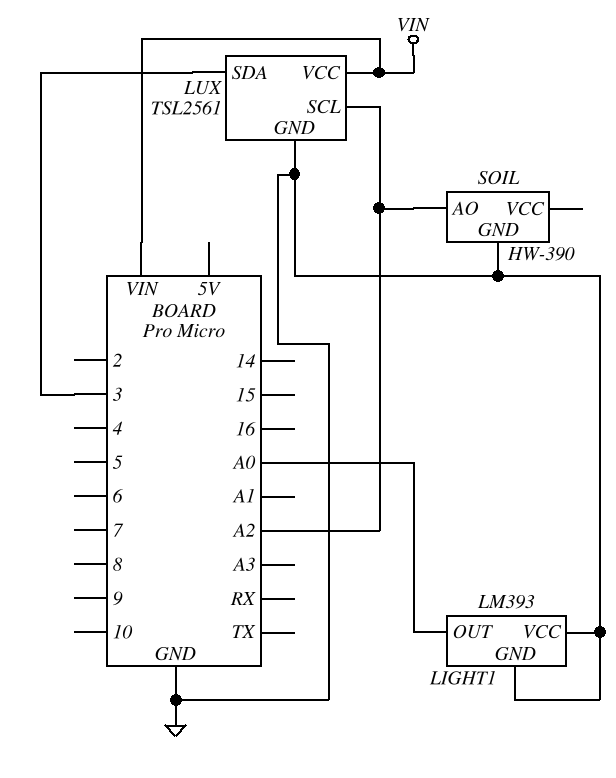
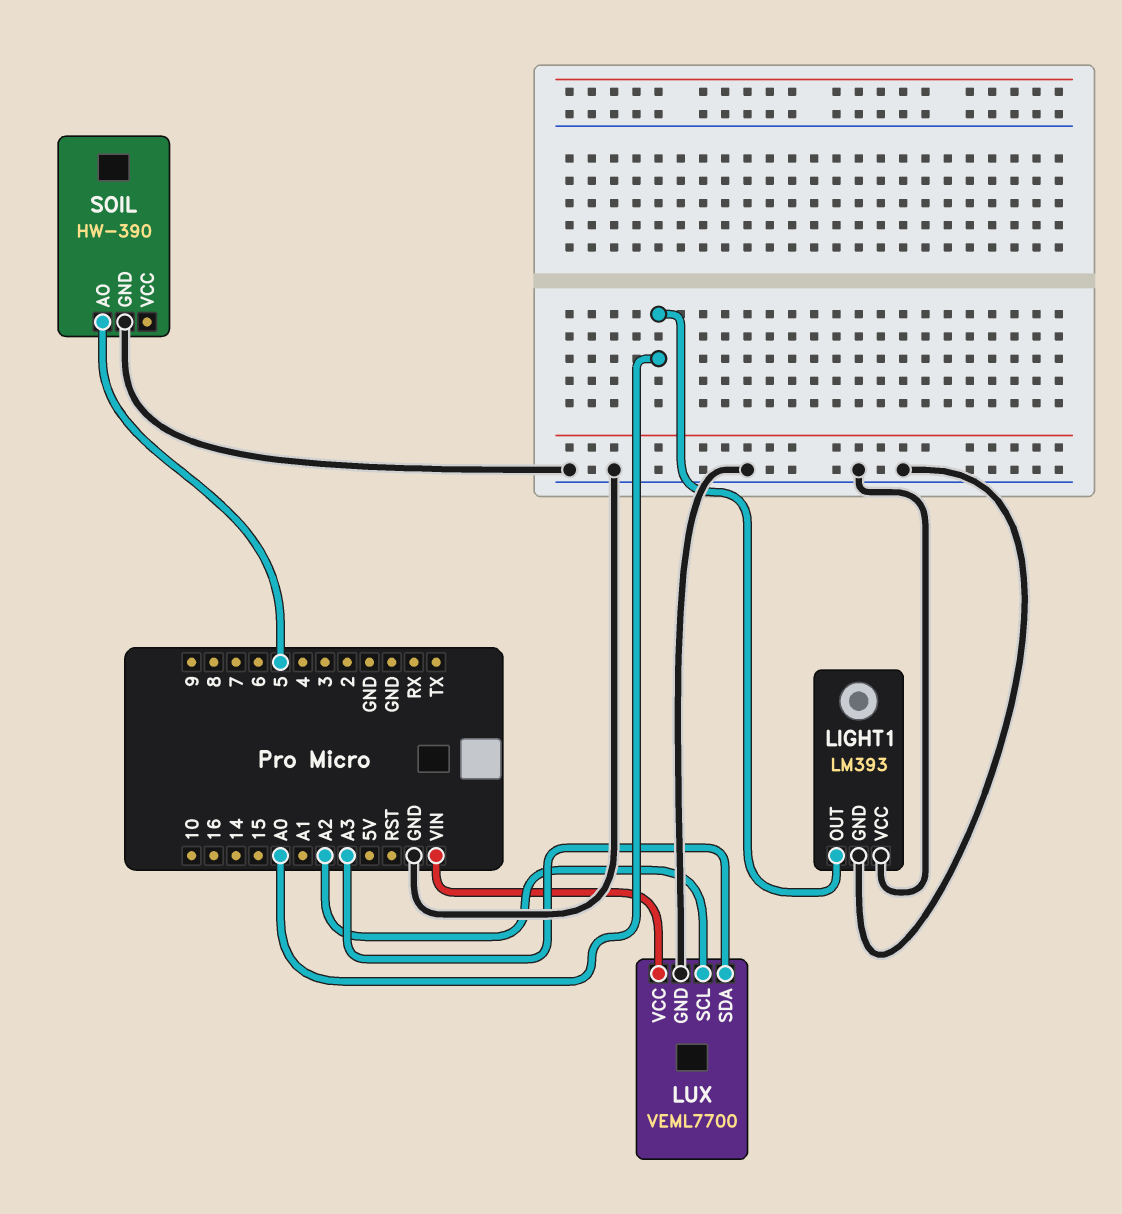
LUX: TSL2561 -> VEML7700
LUX pin SDA: 3 -> A3
SOIL pin AO: A2 -> 5

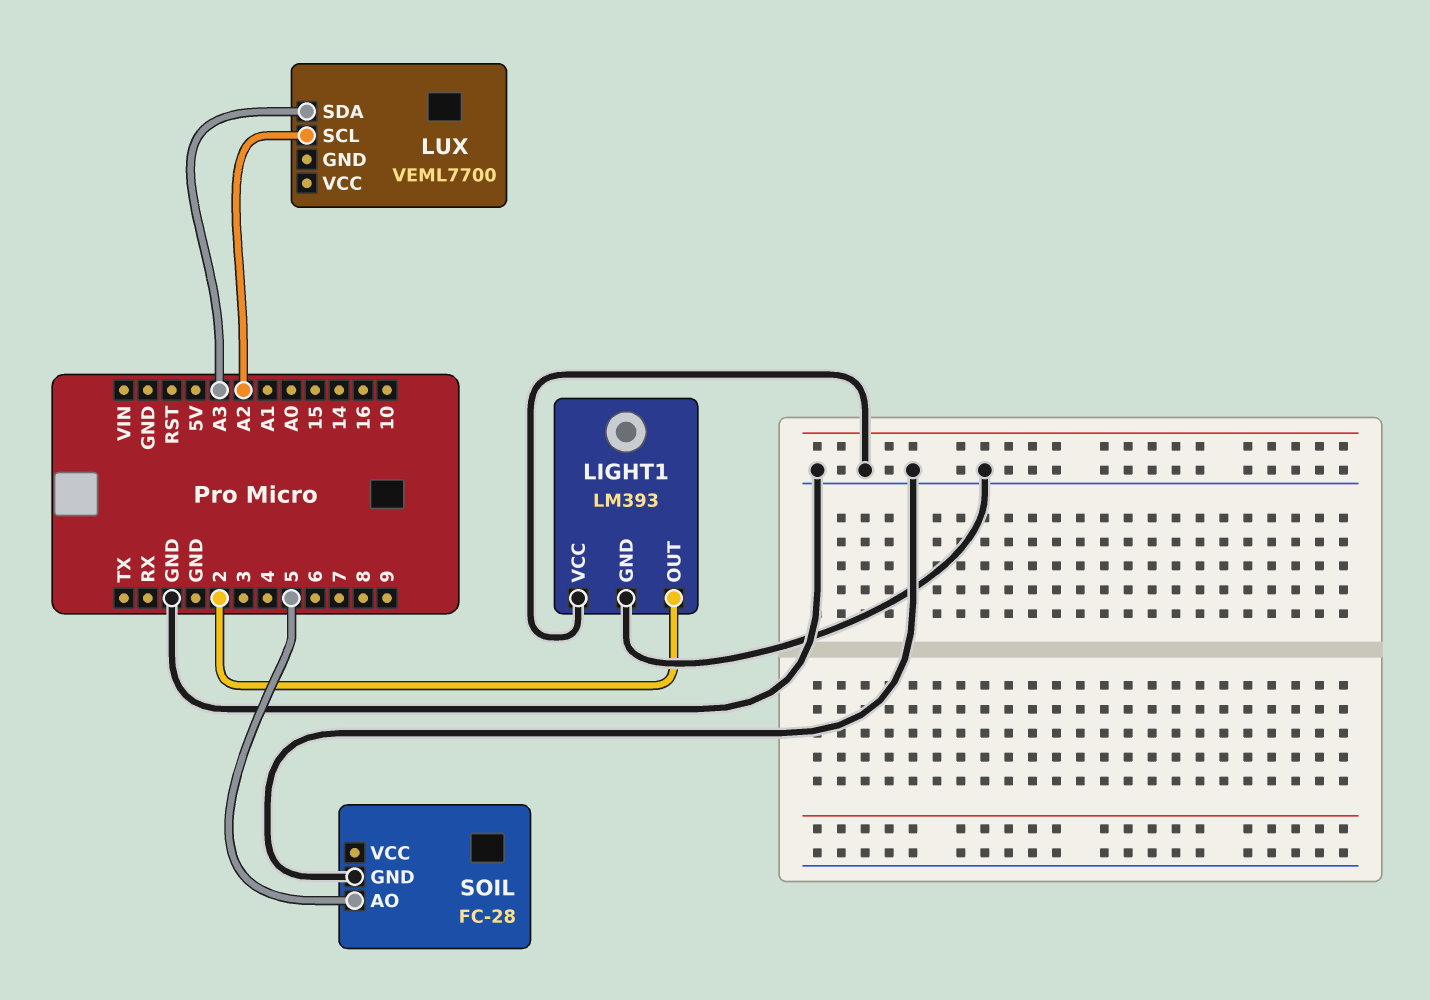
LIGHT1 pin OUT: A0 -> 2
LUX pin GND: GND -> none
LUX pin VCC: VIN -> none
SOIL: HW-390 -> FC-28

